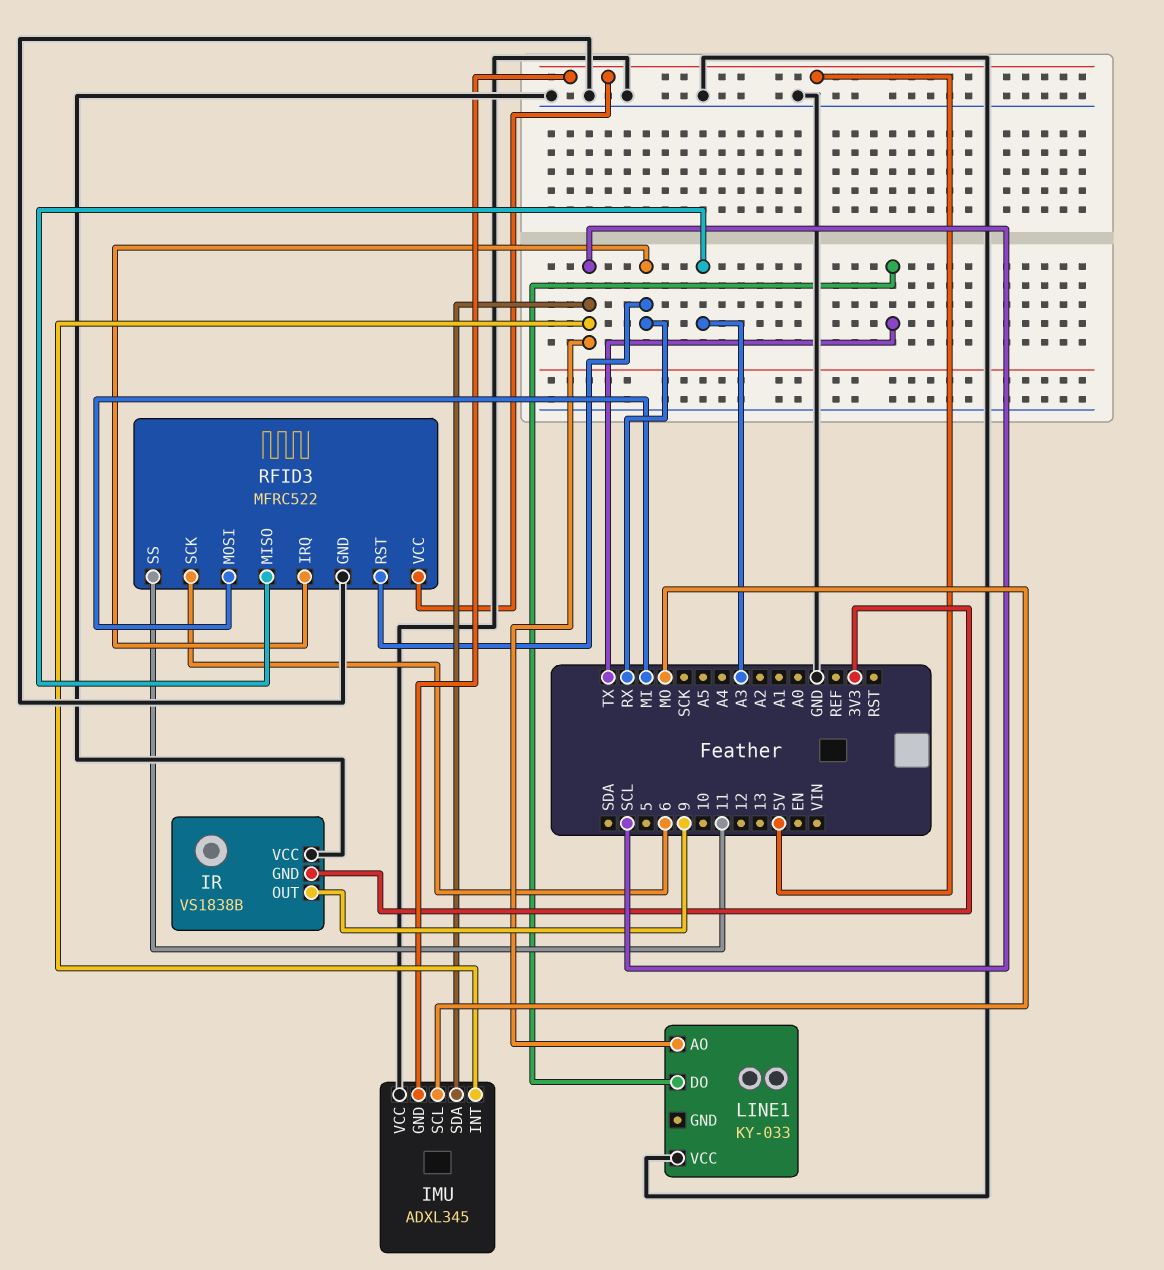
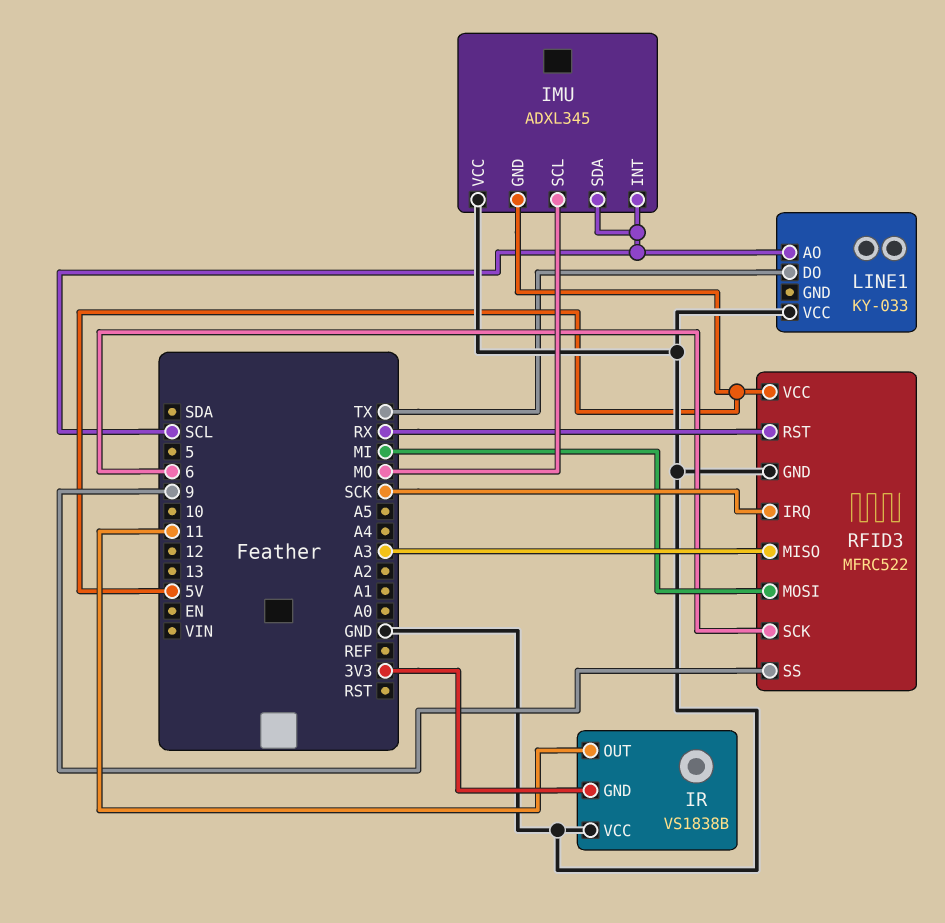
IR pin OUT: 9 -> 11
RFID3 pin IRQ: RX -> SCK
RFID3 pin SS: 11 -> 9

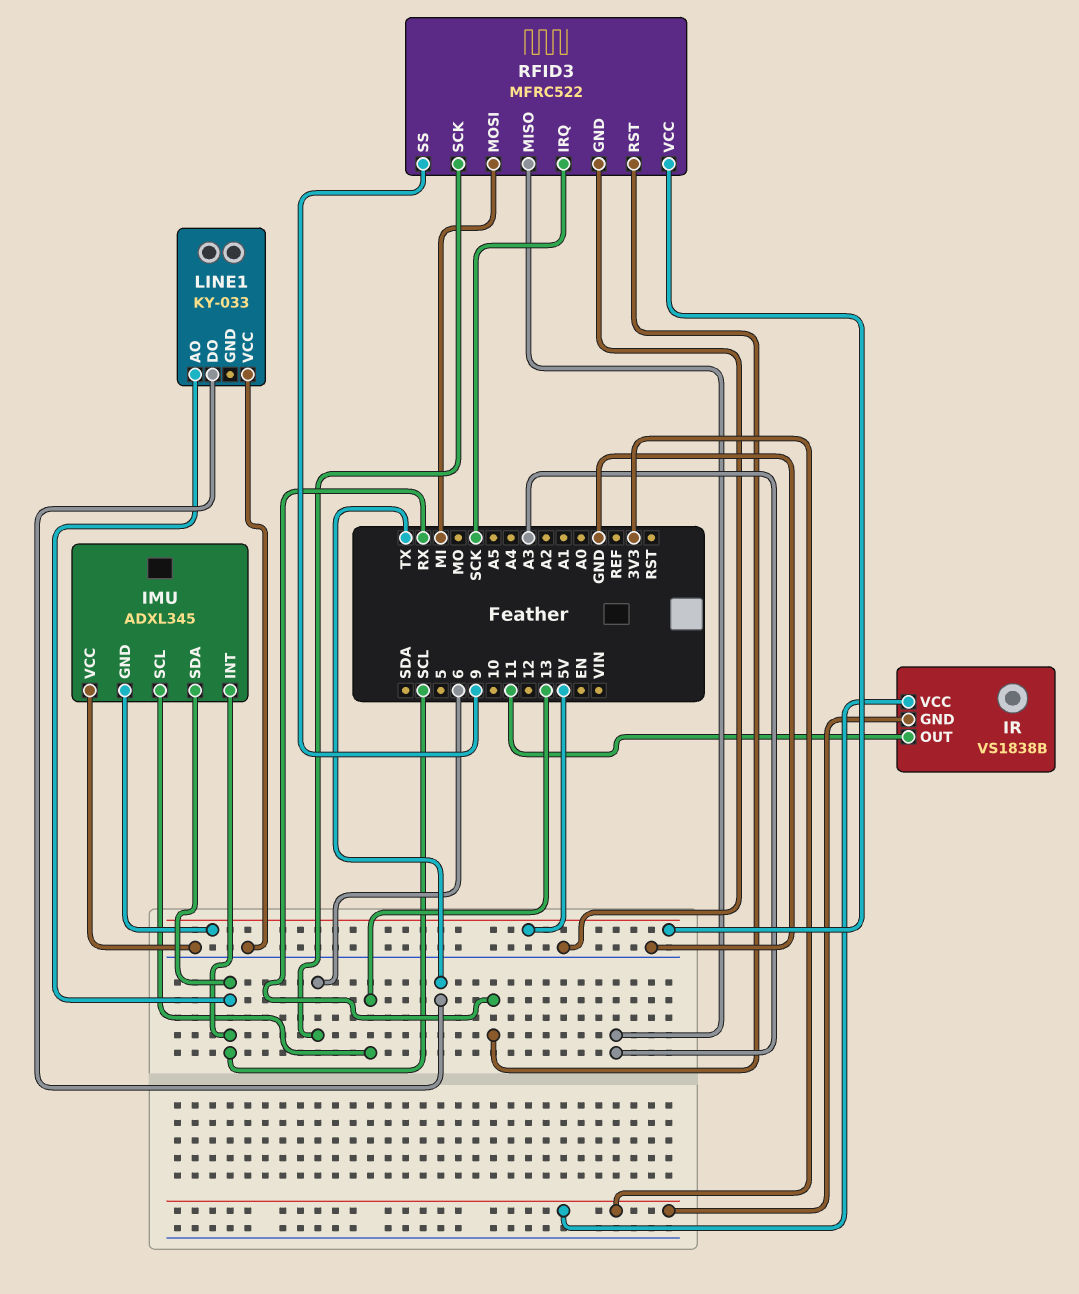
IMU pin SCL: MO -> 13
IR pin VCC: GND -> 3V3

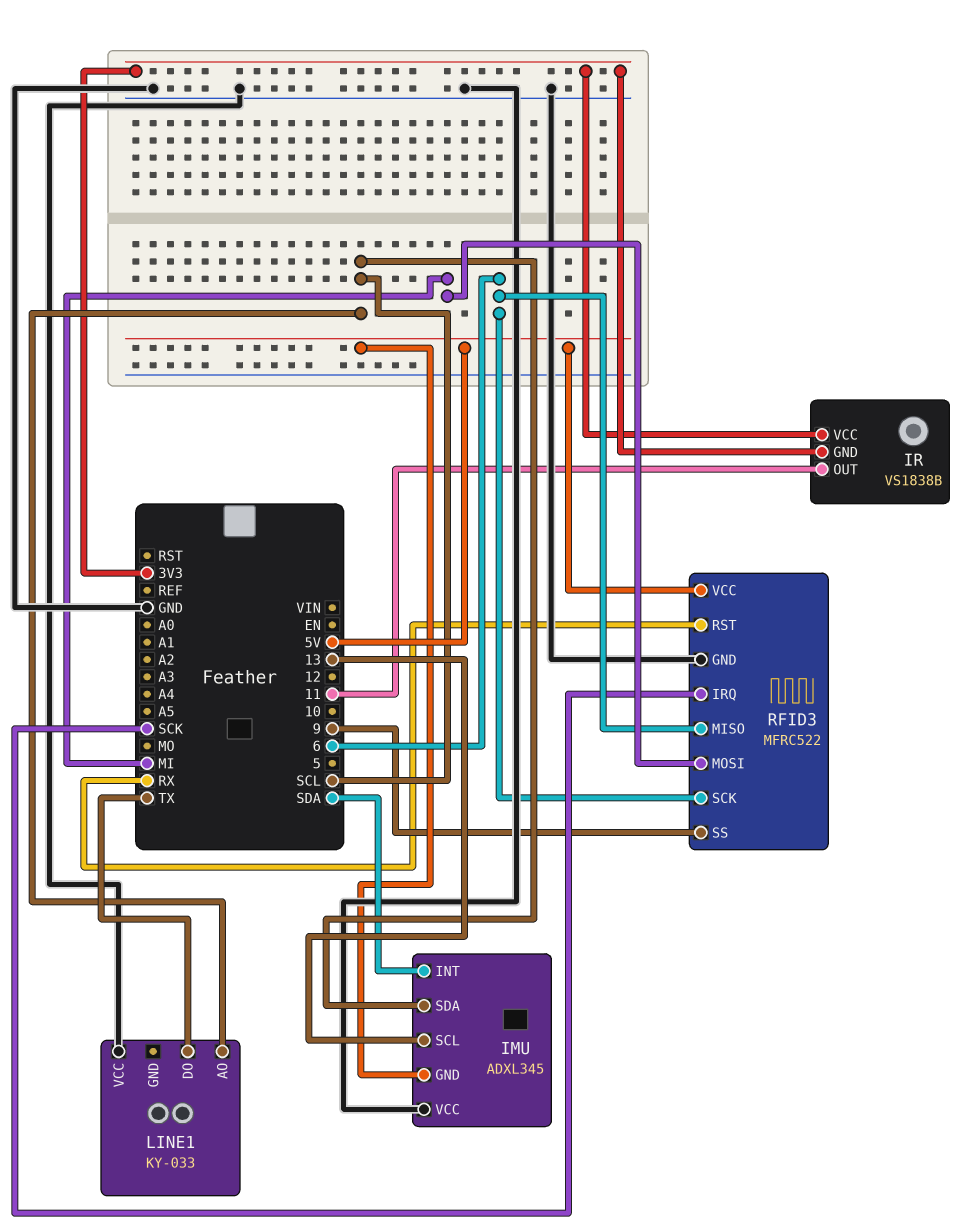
IMU pin INT: SCL -> SDA
RFID3 pin MISO: A3 -> 6

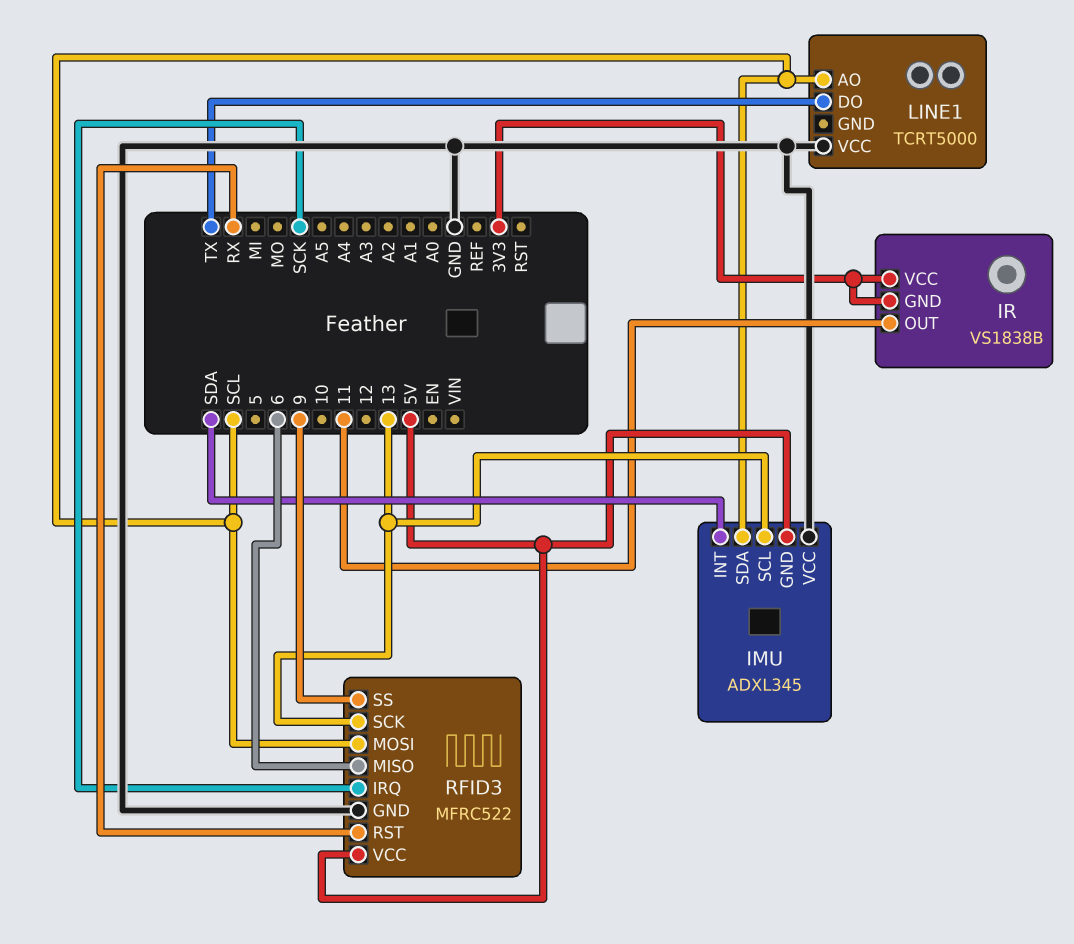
LINE1: KY-033 -> TCRT5000
RFID3 pin MOSI: MI -> SCL
RFID3 pin SCK: 6 -> 13

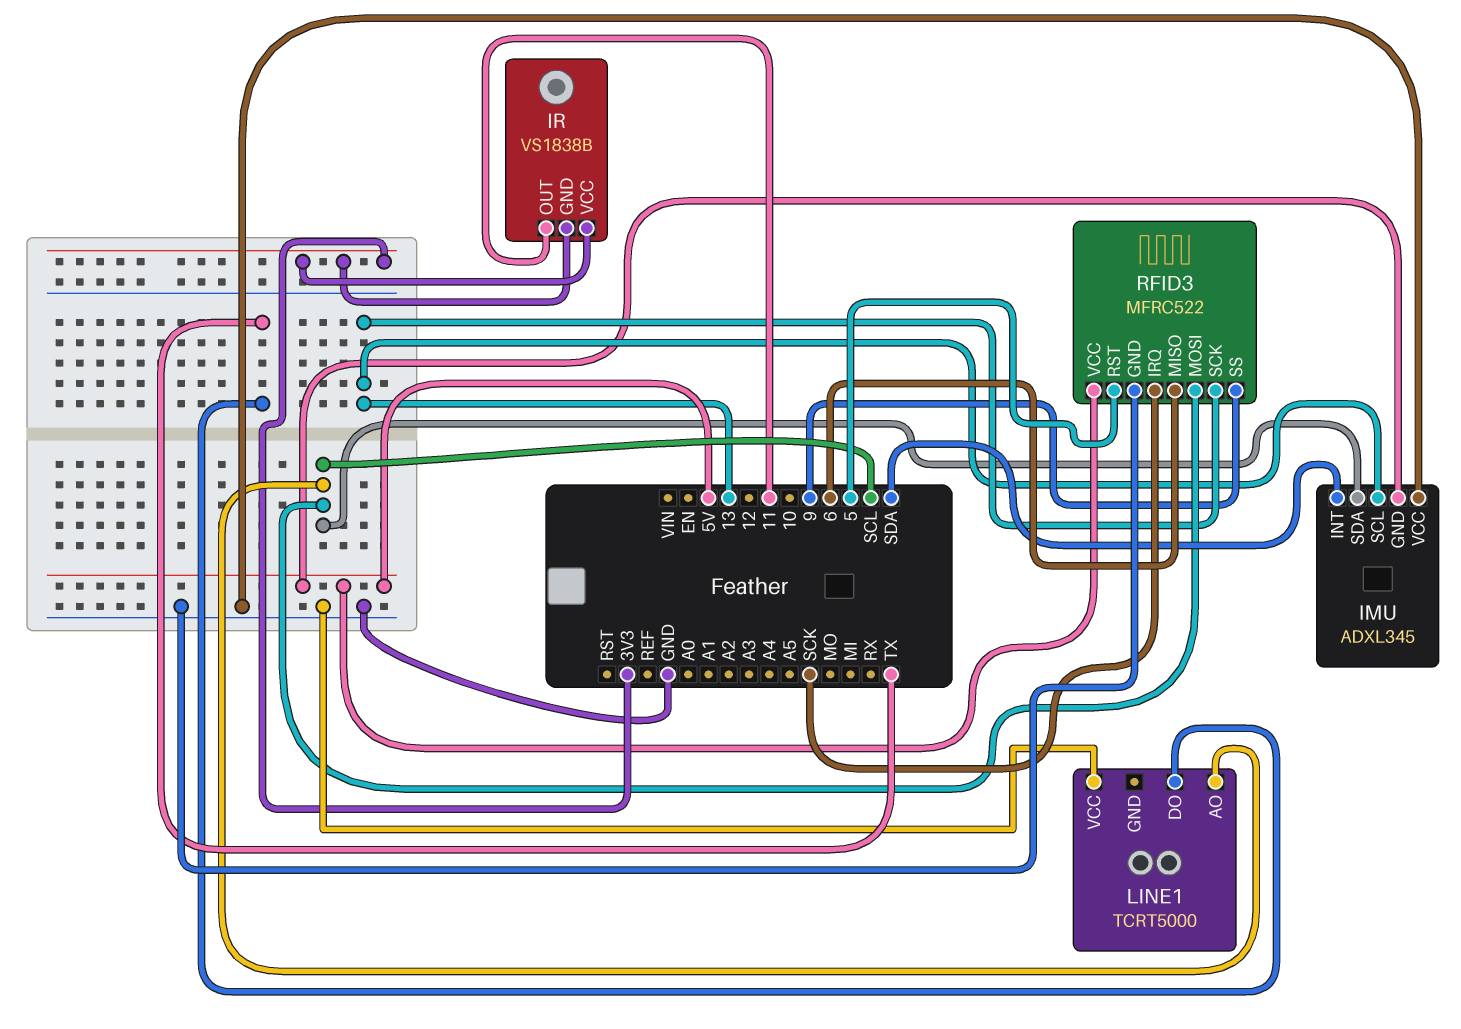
RFID3 pin RST: RX -> 5

